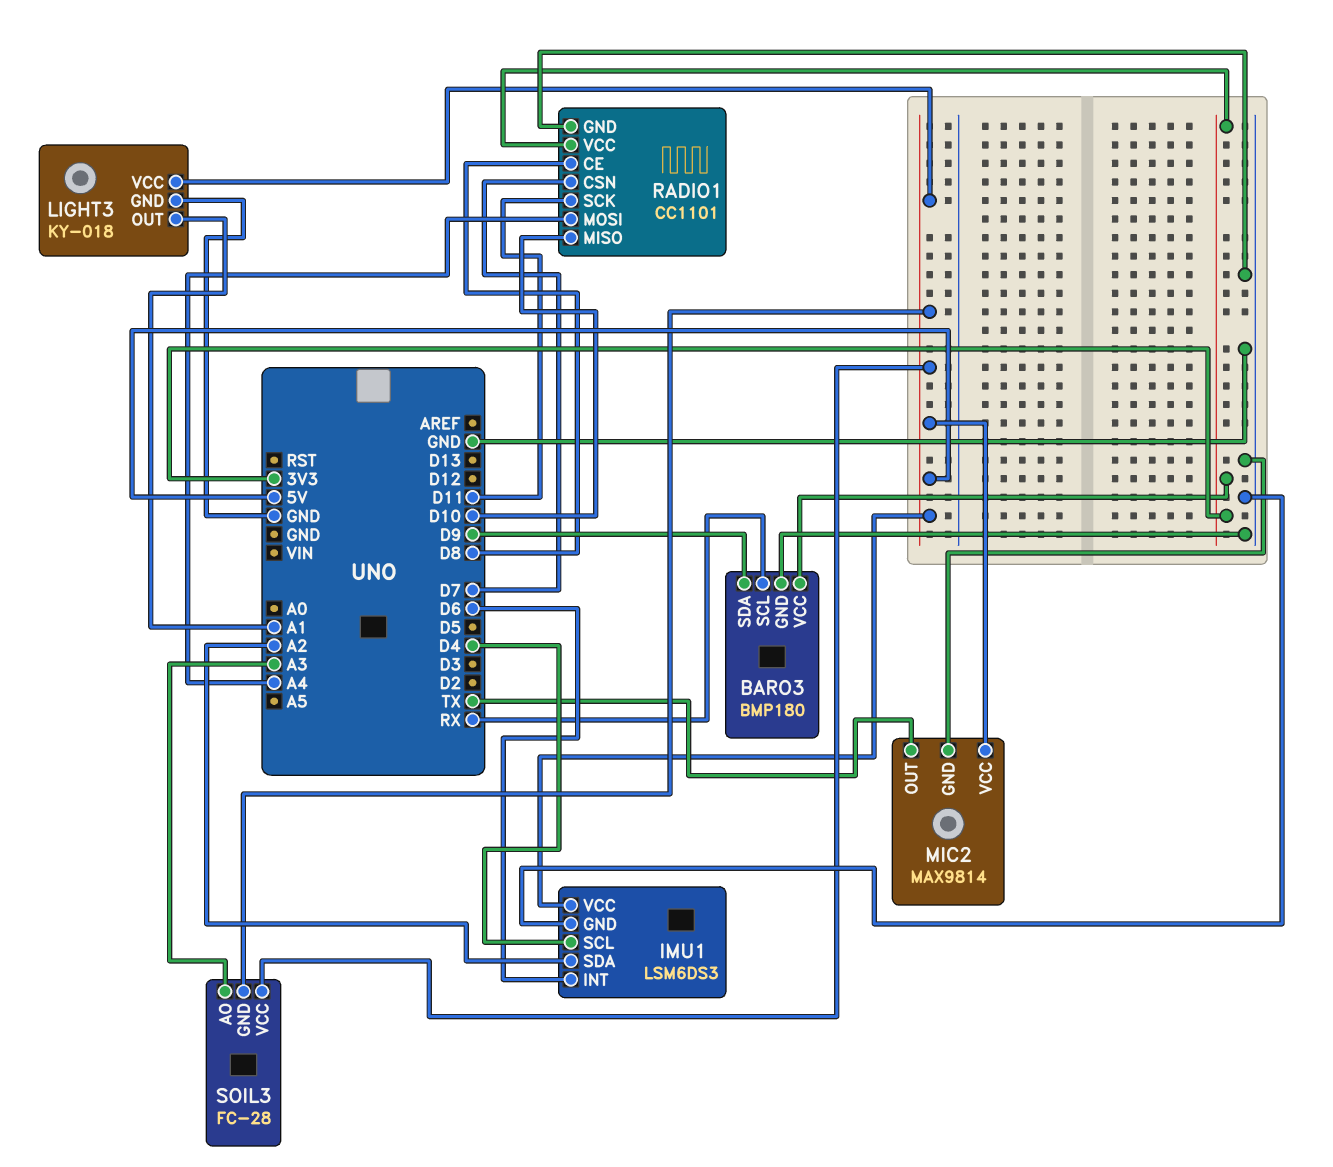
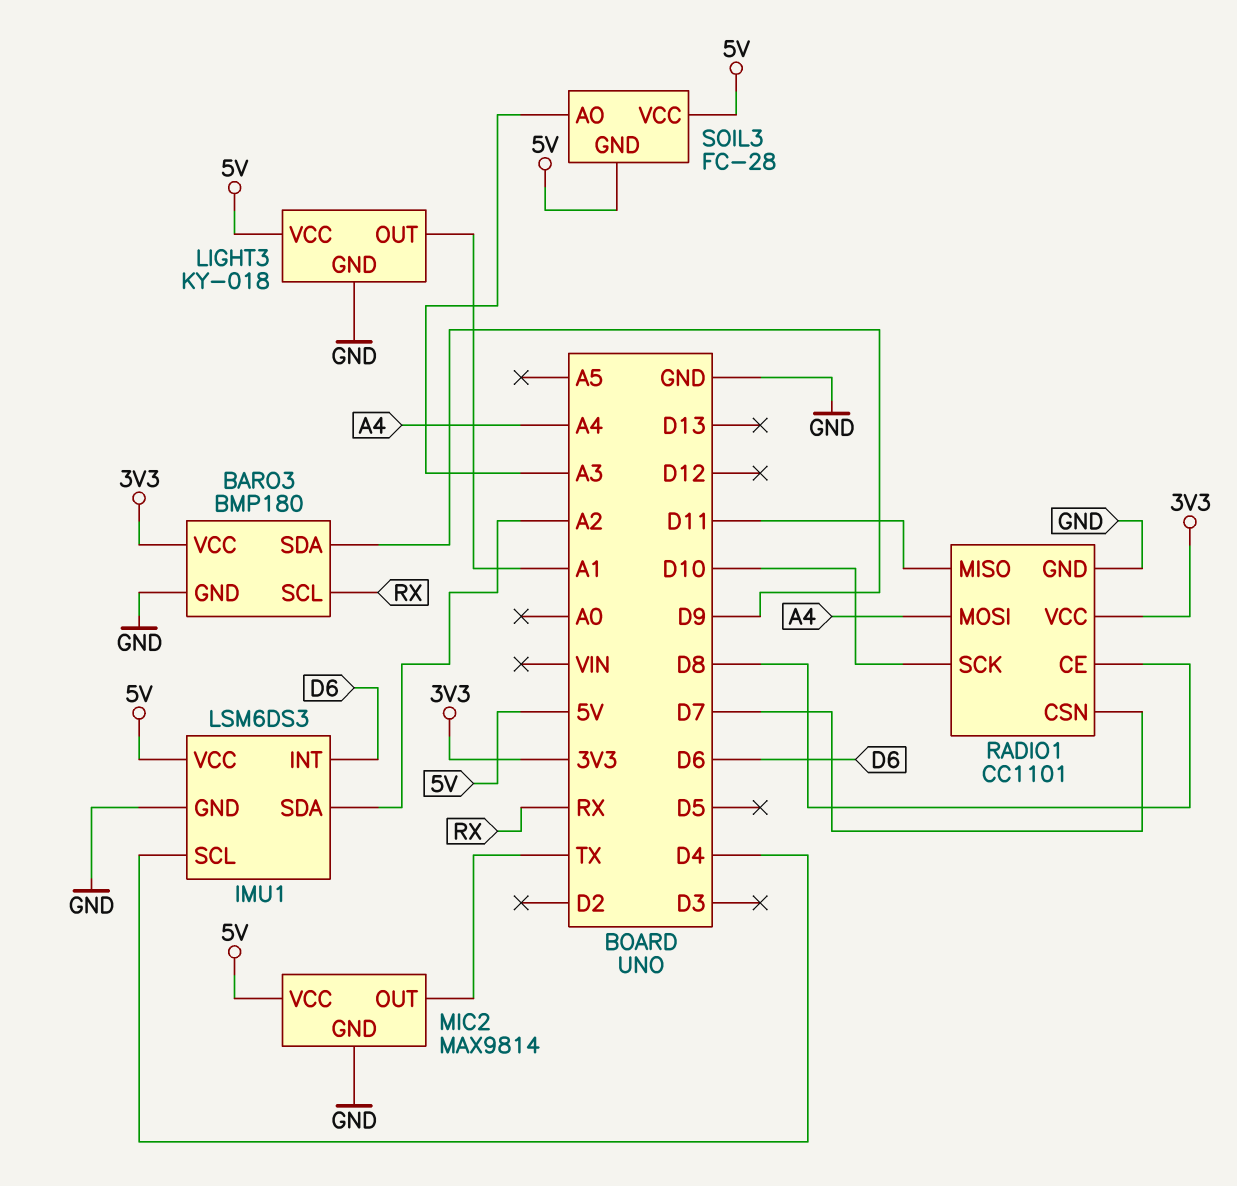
RADIO1 pin MISO: D10 -> D11
RADIO1 pin SCK: D11 -> D10

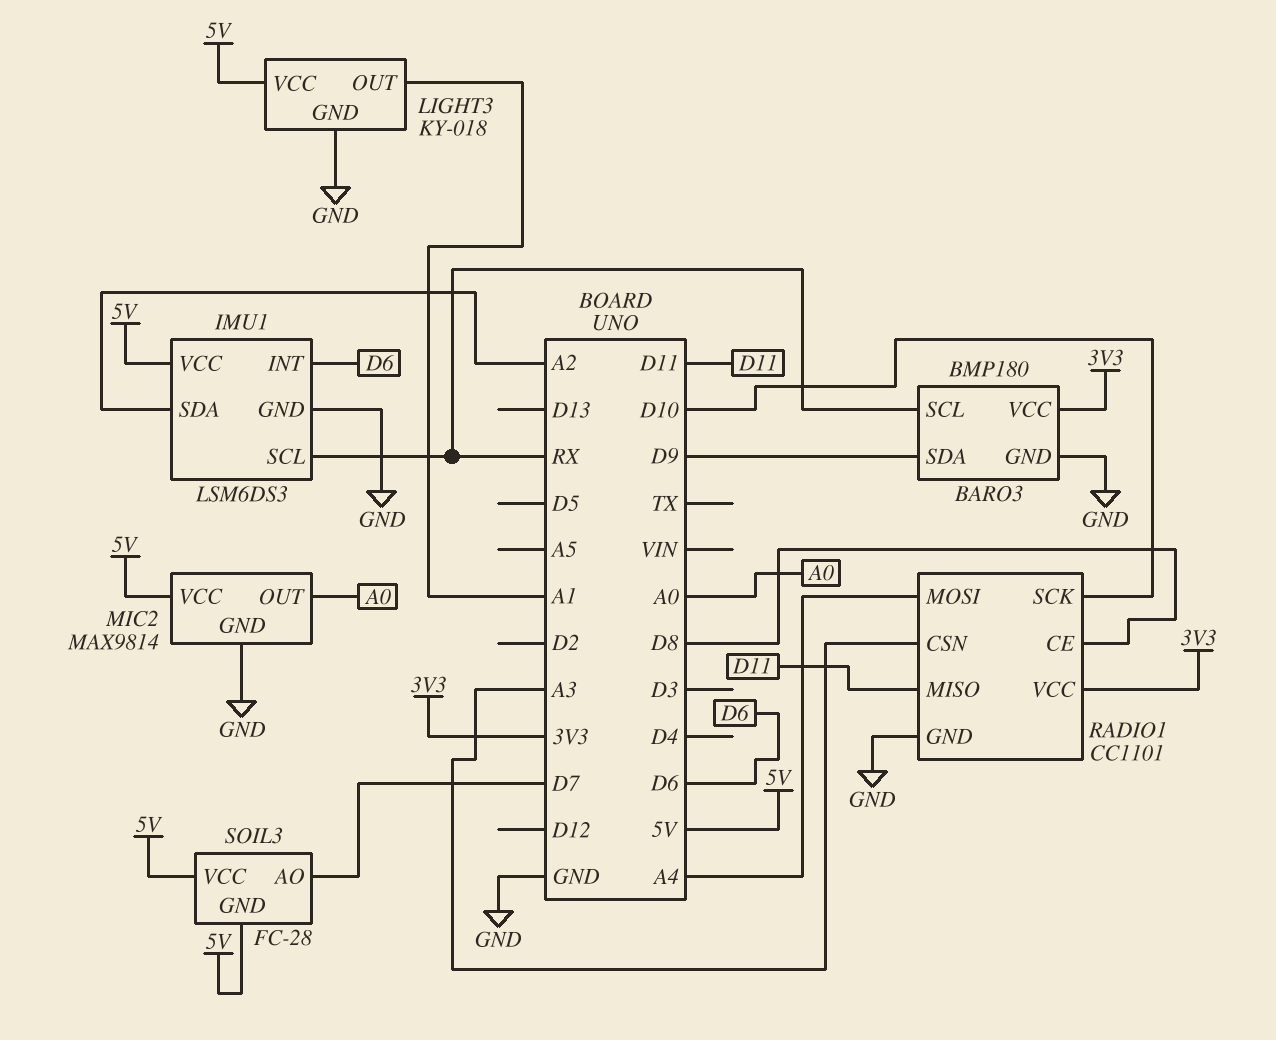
IMU1 pin SCL: D4 -> RX
MIC2 pin OUT: TX -> A0
RADIO1 pin CSN: D7 -> A3
SOIL3 pin AO: A3 -> D7

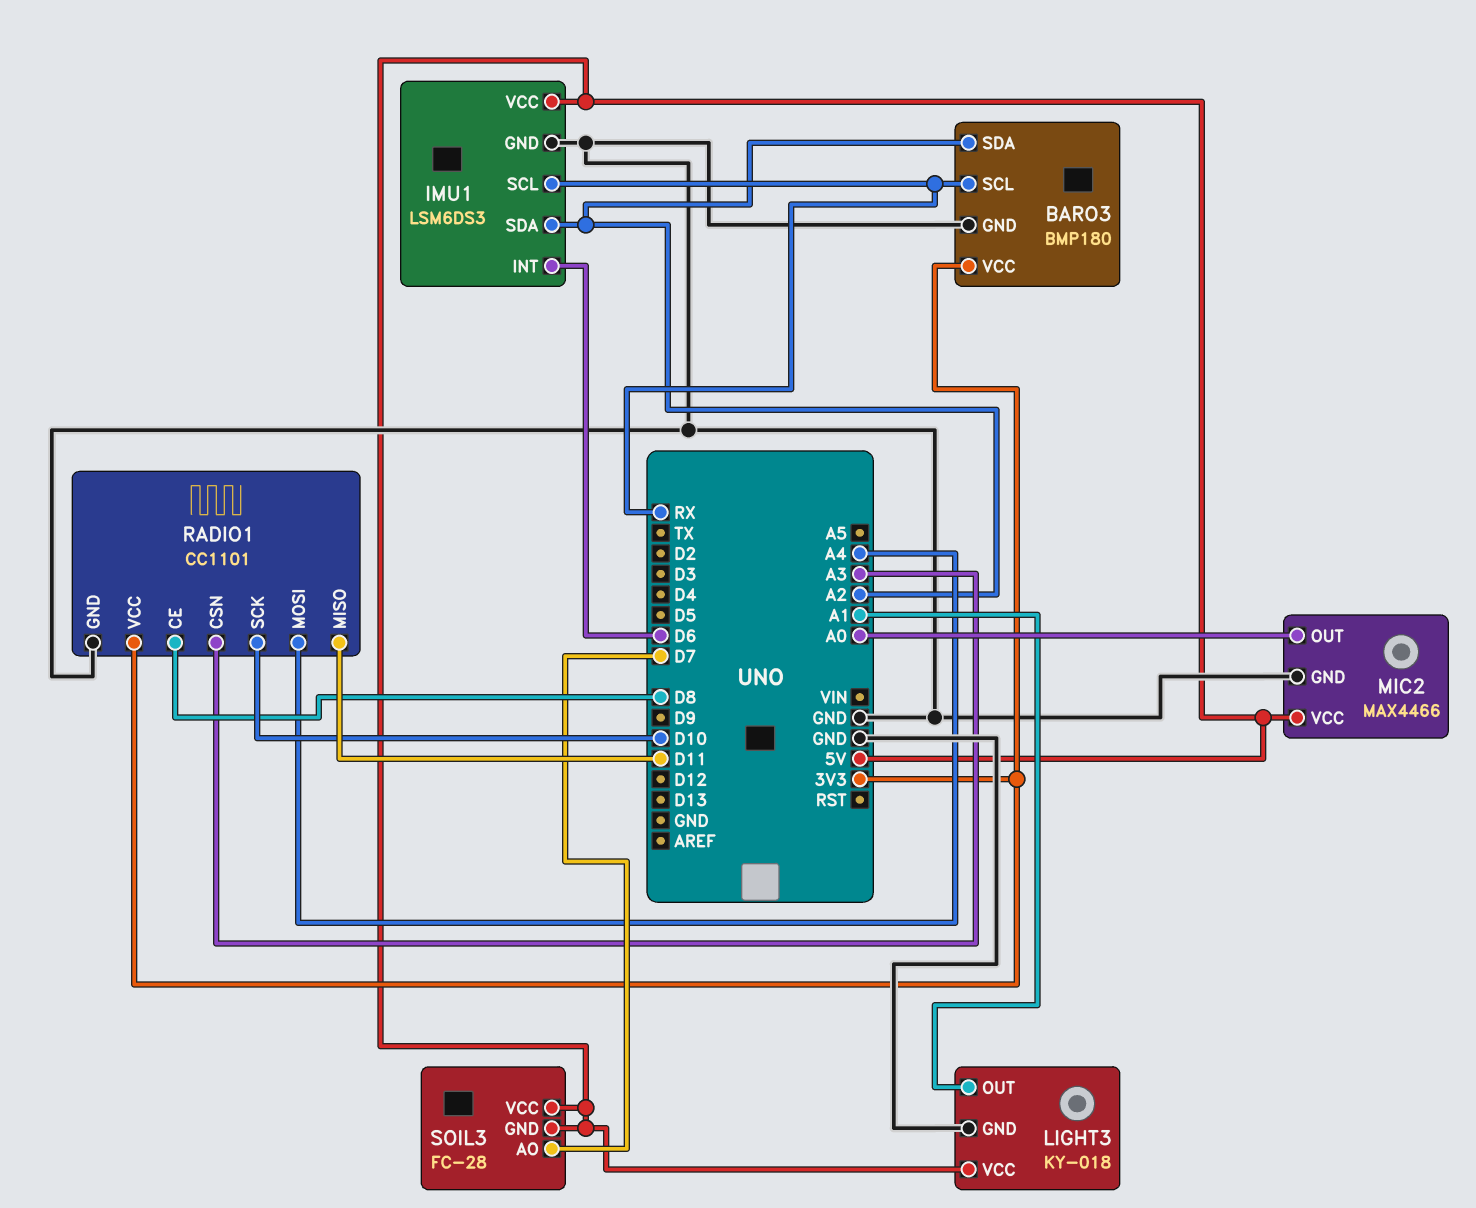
BARO3 pin SDA: D9 -> A2
MIC2: MAX9814 -> MAX4466

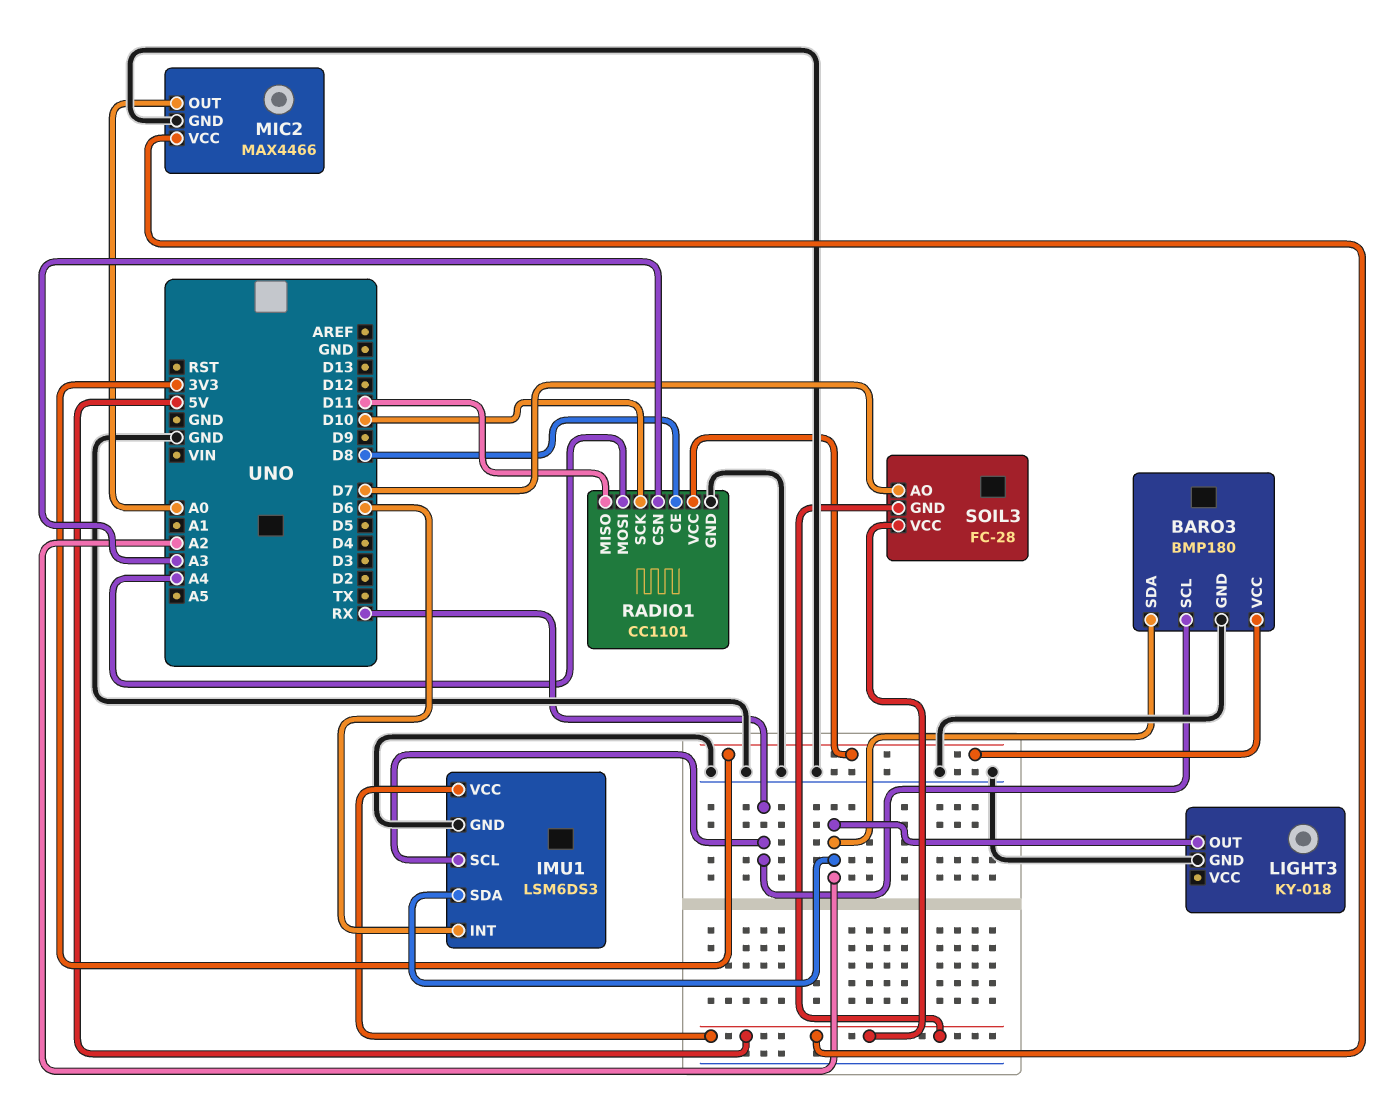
LIGHT3 pin OUT: A1 -> A2
LIGHT3 pin VCC: 5V -> none

